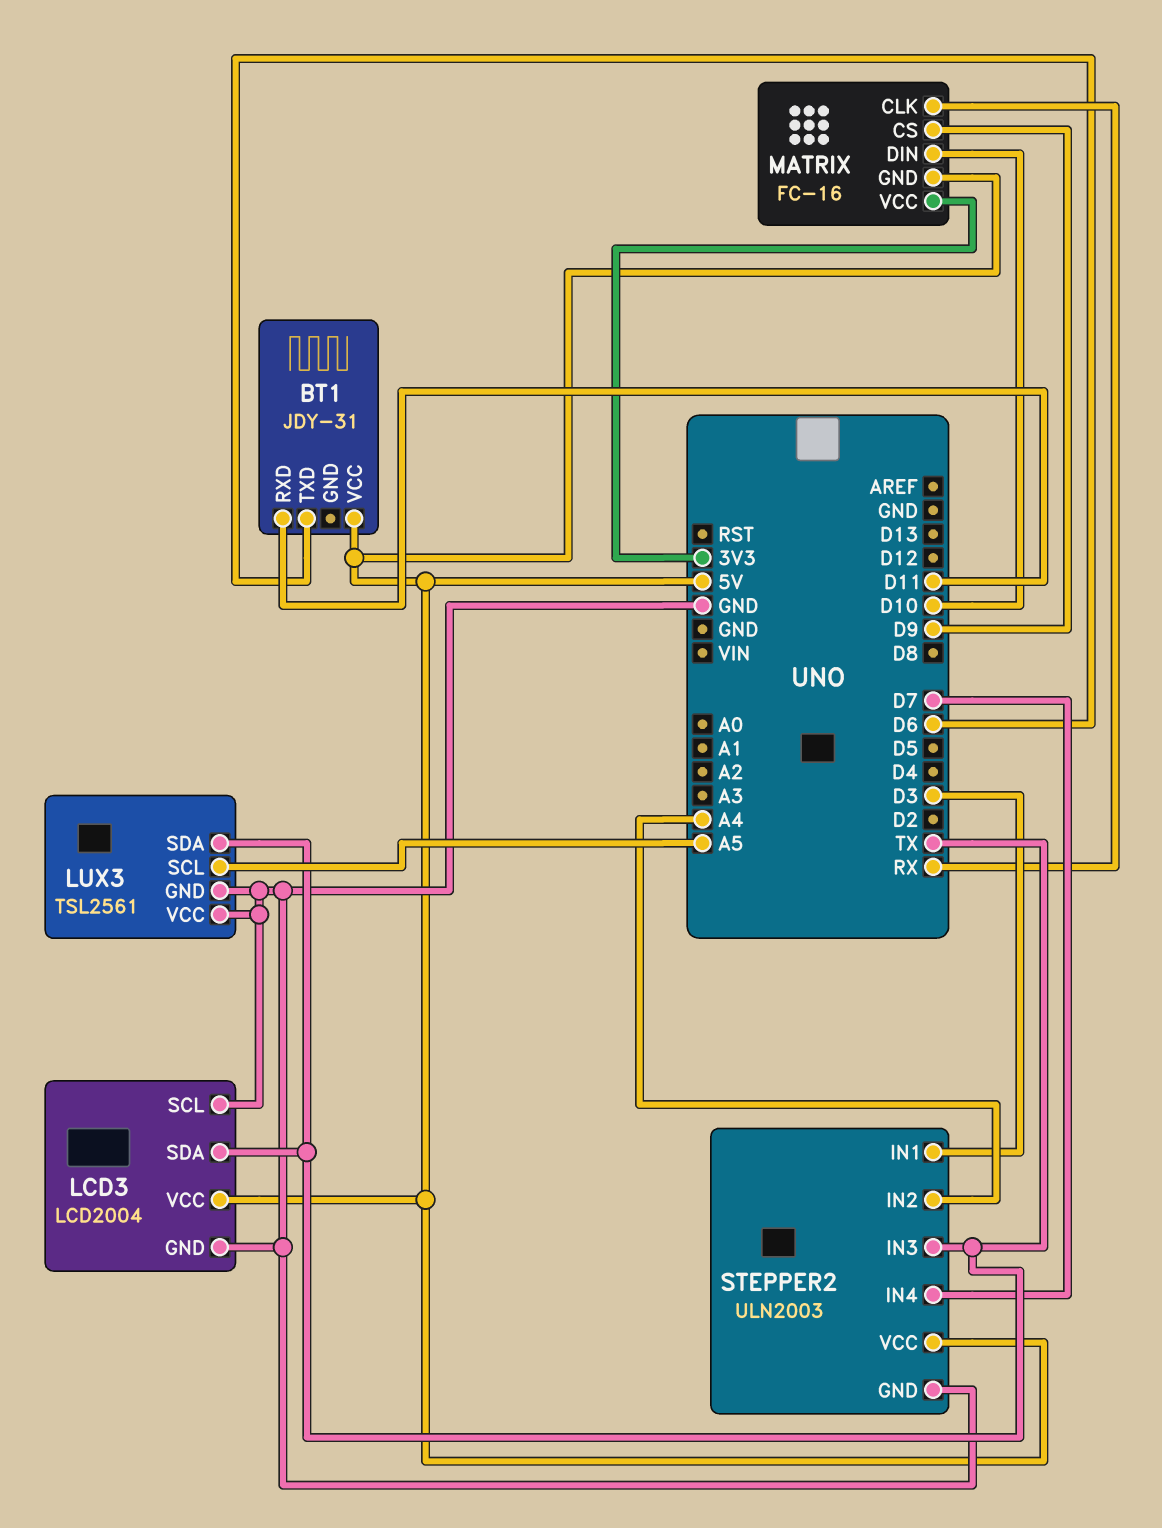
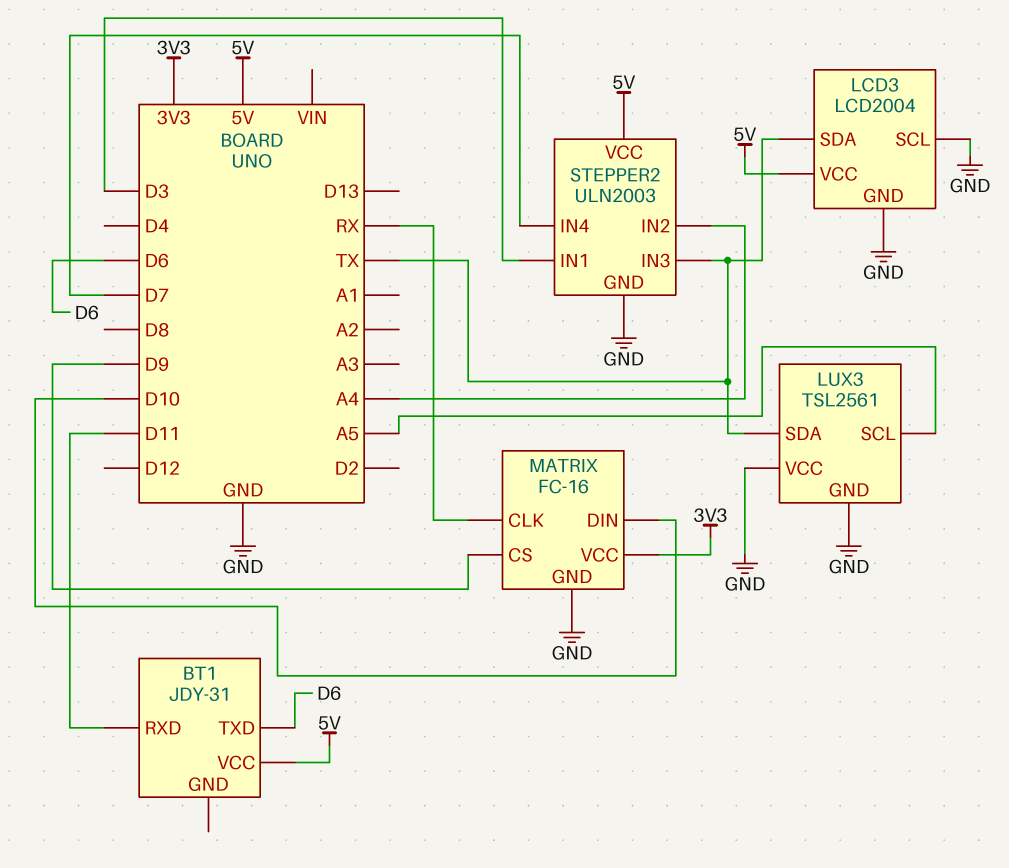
MATRIX pin GND: 5V -> GND

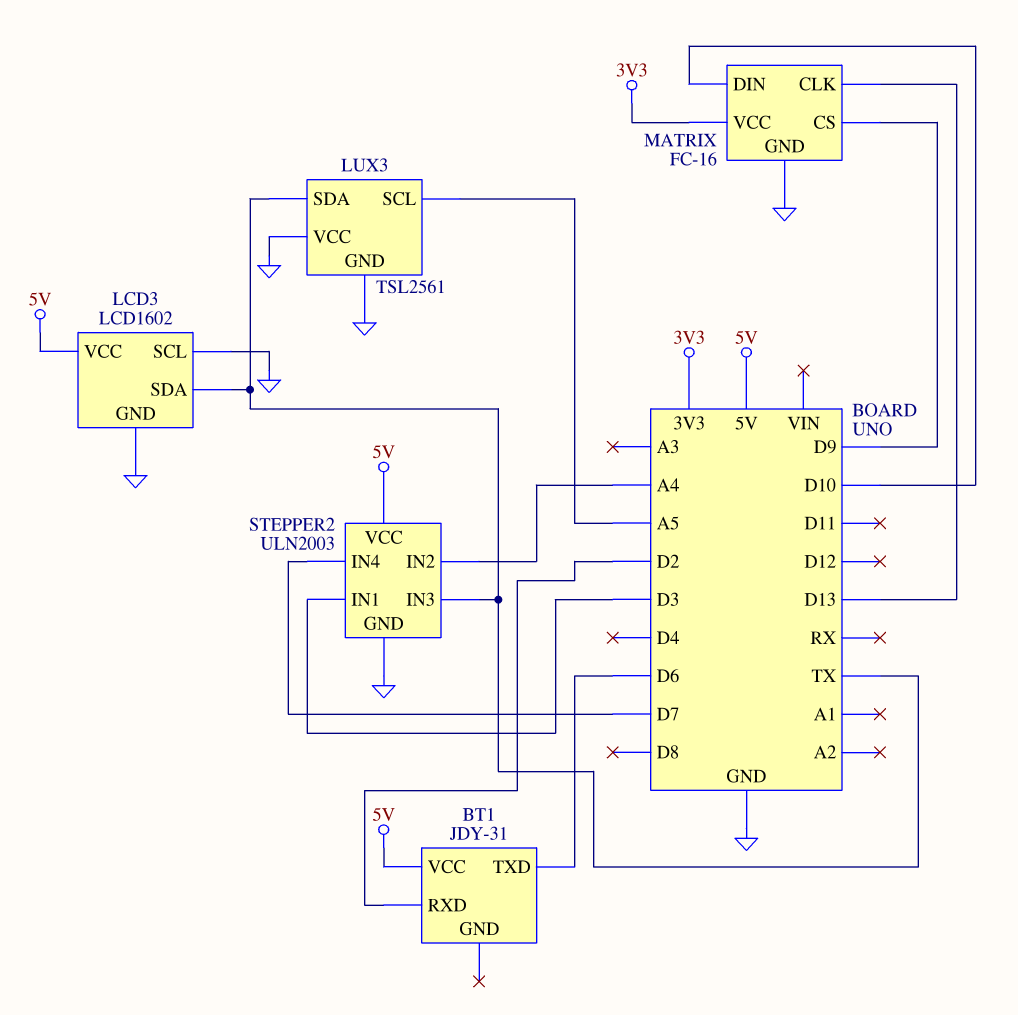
BT1 pin RXD: D11 -> D2
LCD3: LCD2004 -> LCD1602
MATRIX pin CLK: RX -> D13

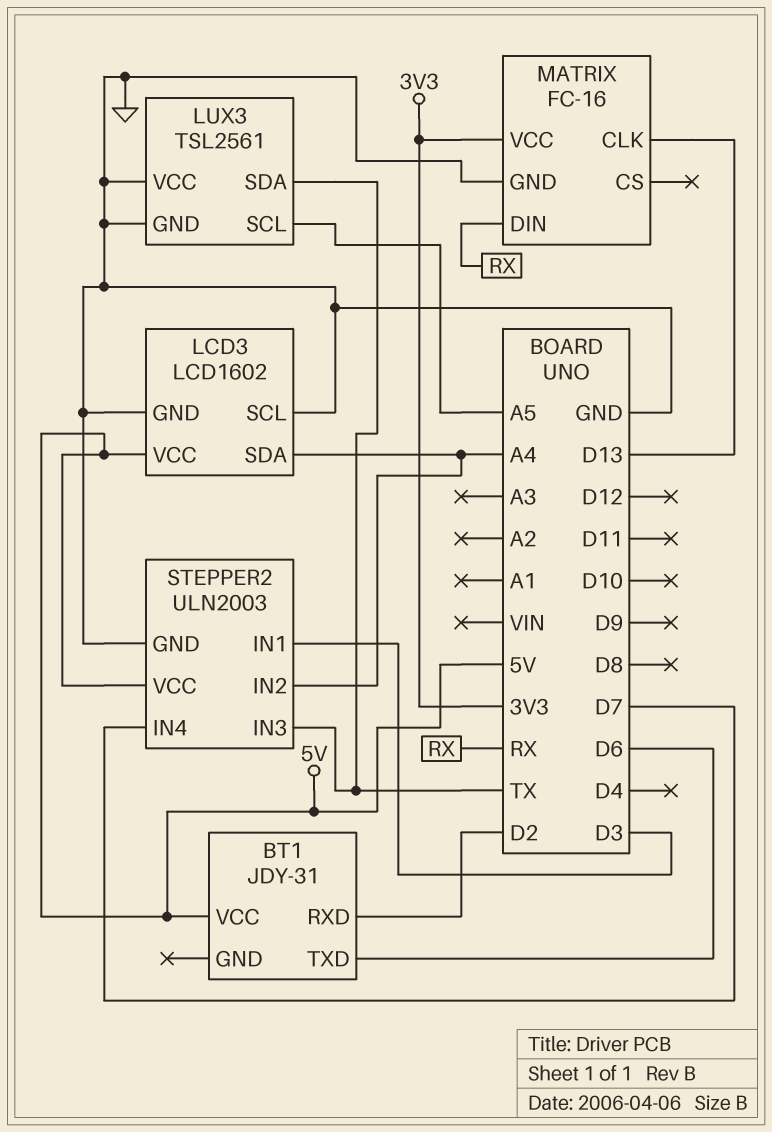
LCD3 pin SDA: TX -> A4
MATRIX pin CS: D9 -> none
MATRIX pin DIN: D10 -> RX

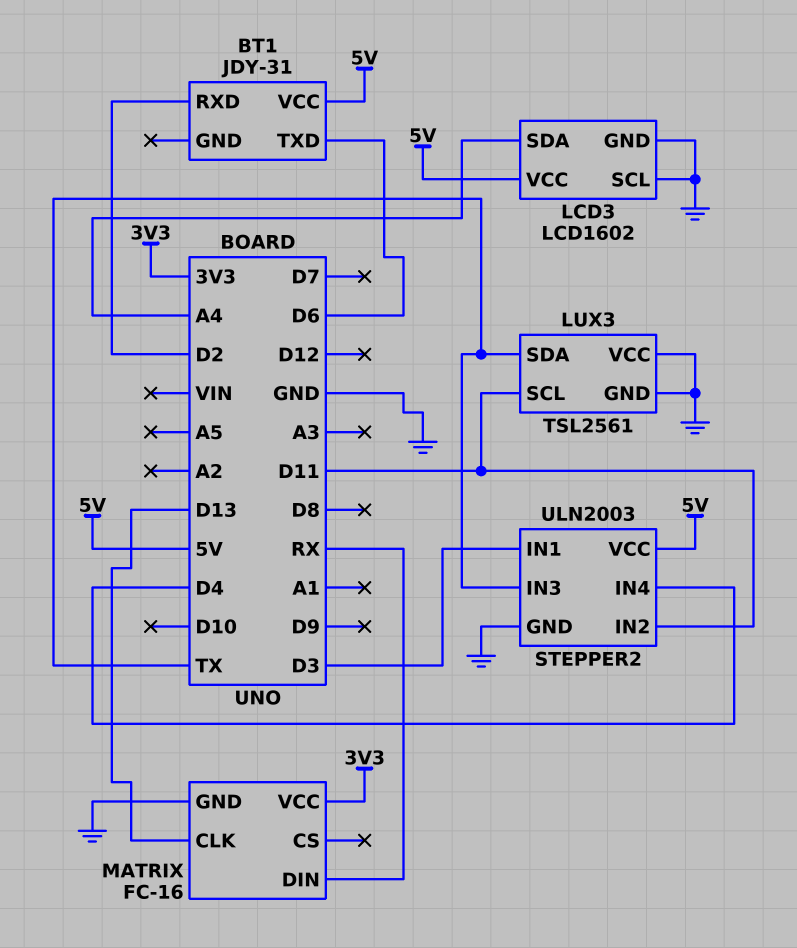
LUX3 pin SCL: A5 -> D11
STEPPER2 pin IN2: A4 -> D11
STEPPER2 pin IN4: D7 -> D4

